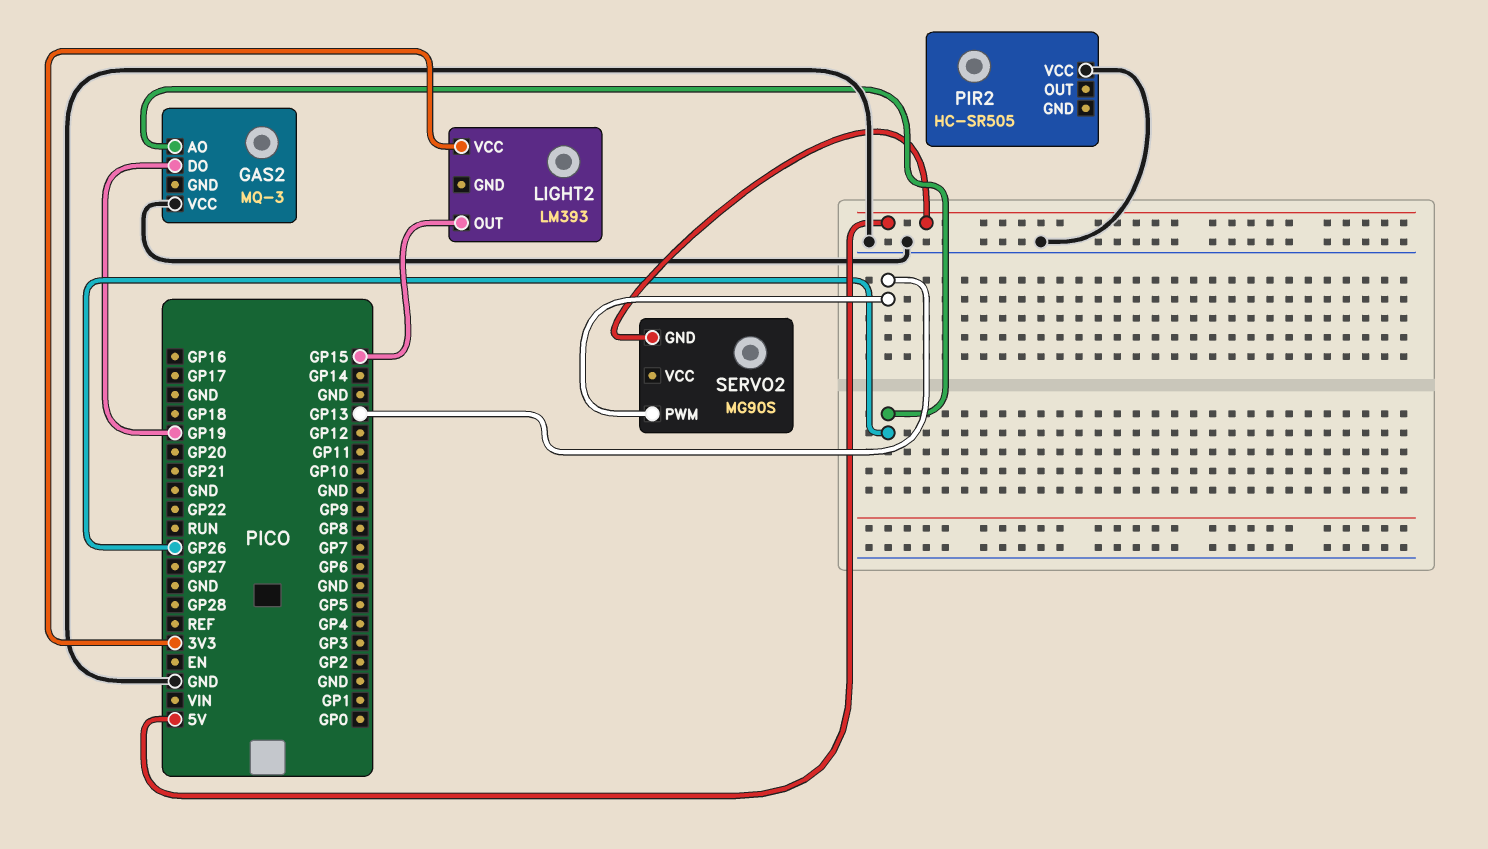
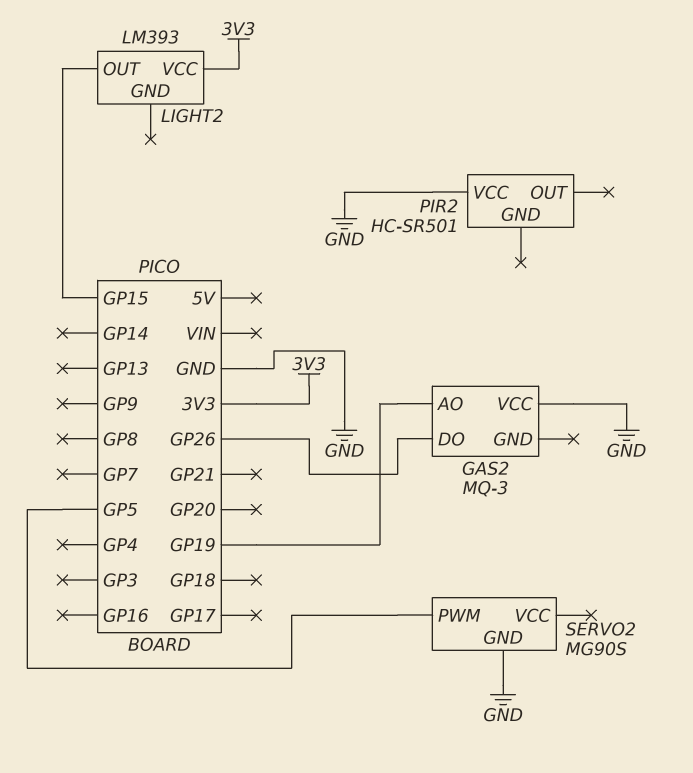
GAS2 pin AO: GP26 -> GP19
GAS2 pin DO: GP19 -> GP26
PIR2: HC-SR505 -> HC-SR501
SERVO2 pin GND: 5V -> GND
SERVO2 pin PWM: GP13 -> GP5

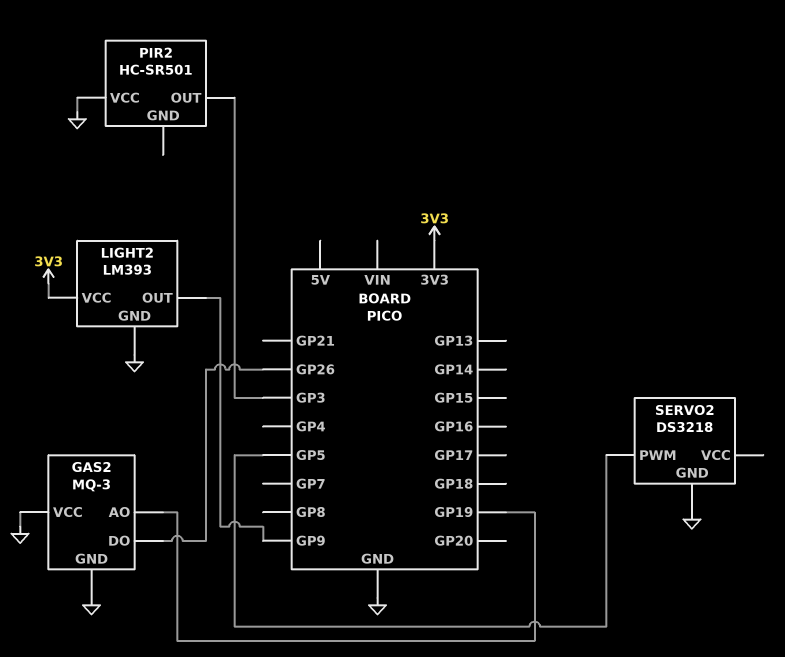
GAS2 pin GND: none -> GND
LIGHT2 pin GND: none -> GND
LIGHT2 pin OUT: GP15 -> GP9
PIR2 pin OUT: none -> GP3
SERVO2: MG90S -> DS3218

